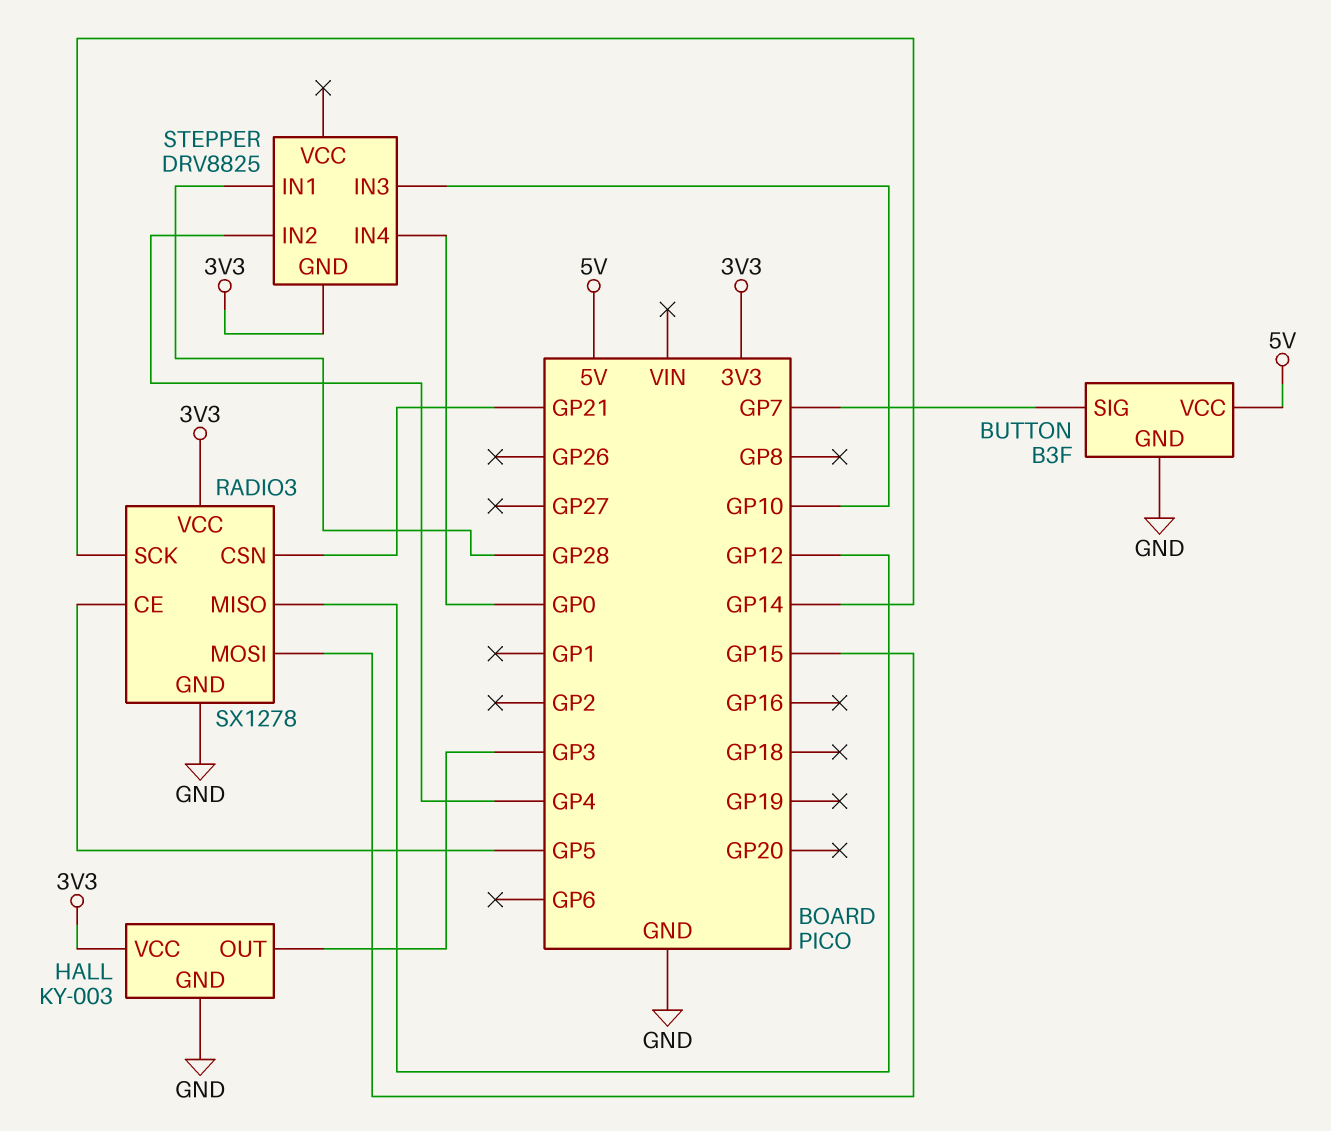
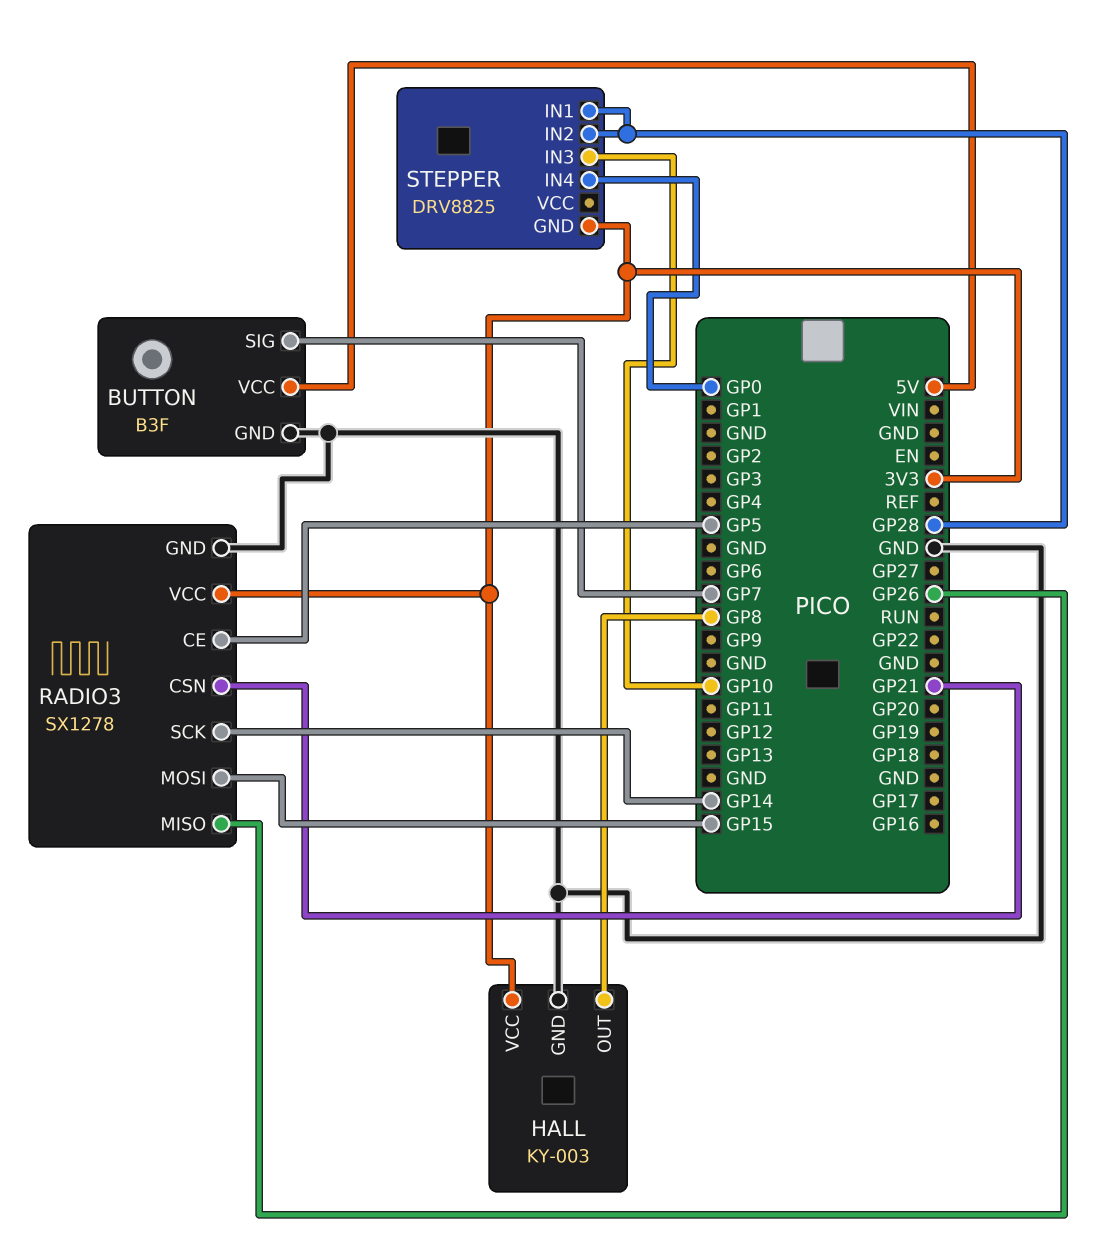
HALL pin OUT: GP3 -> GP8
RADIO3 pin MISO: GP12 -> GP26
STEPPER pin IN2: GP4 -> GP28

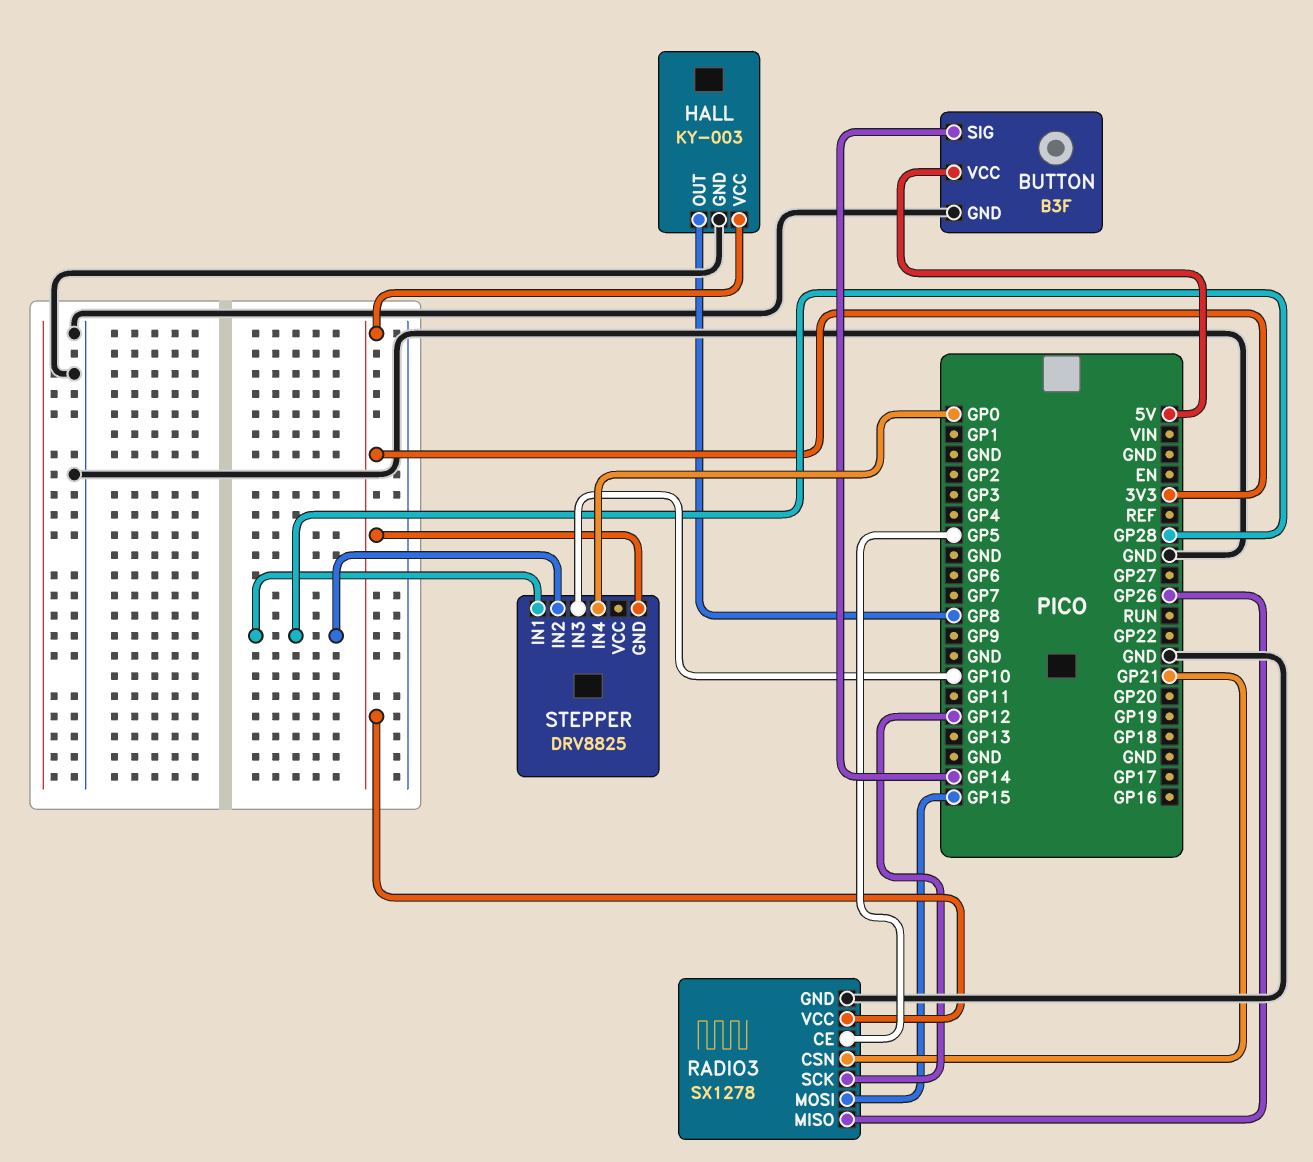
BUTTON pin SIG: GP7 -> GP14
RADIO3 pin SCK: GP14 -> GP12

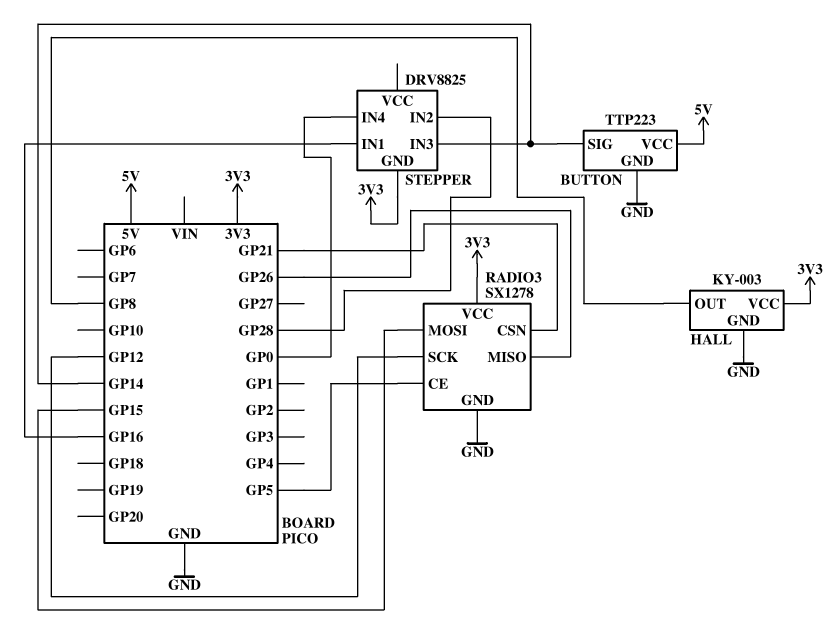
BUTTON: B3F -> TTP223
STEPPER pin IN1: GP28 -> GP16
STEPPER pin IN3: GP10 -> GP14

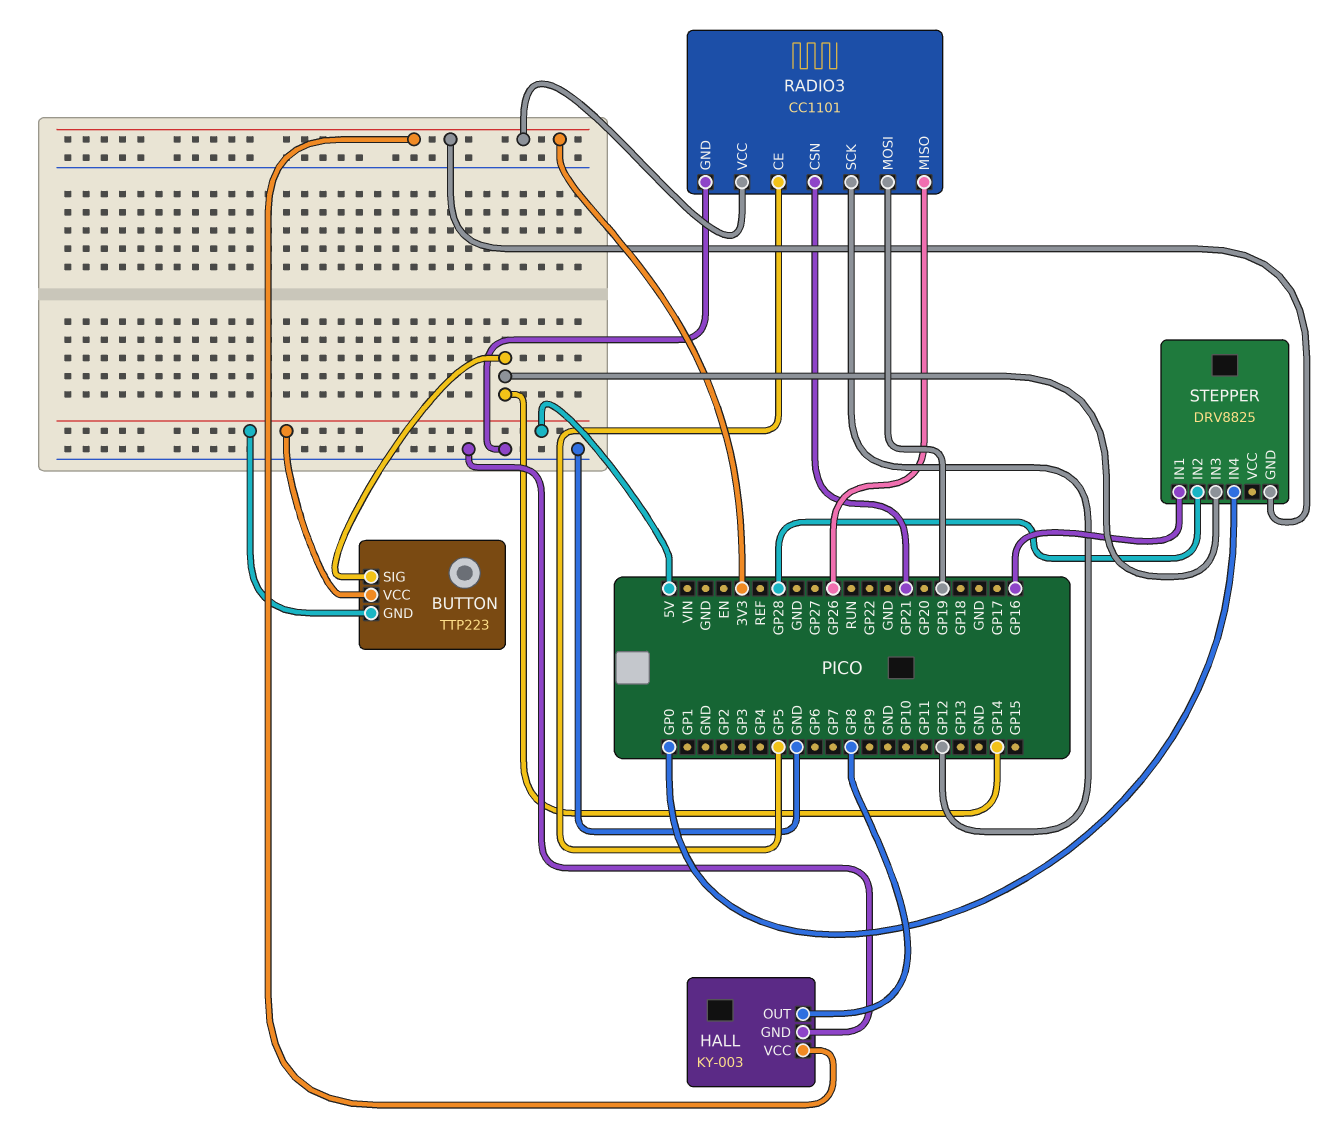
BUTTON pin GND: GND -> 5V
RADIO3: SX1278 -> CC1101
RADIO3 pin MOSI: GP15 -> GP19

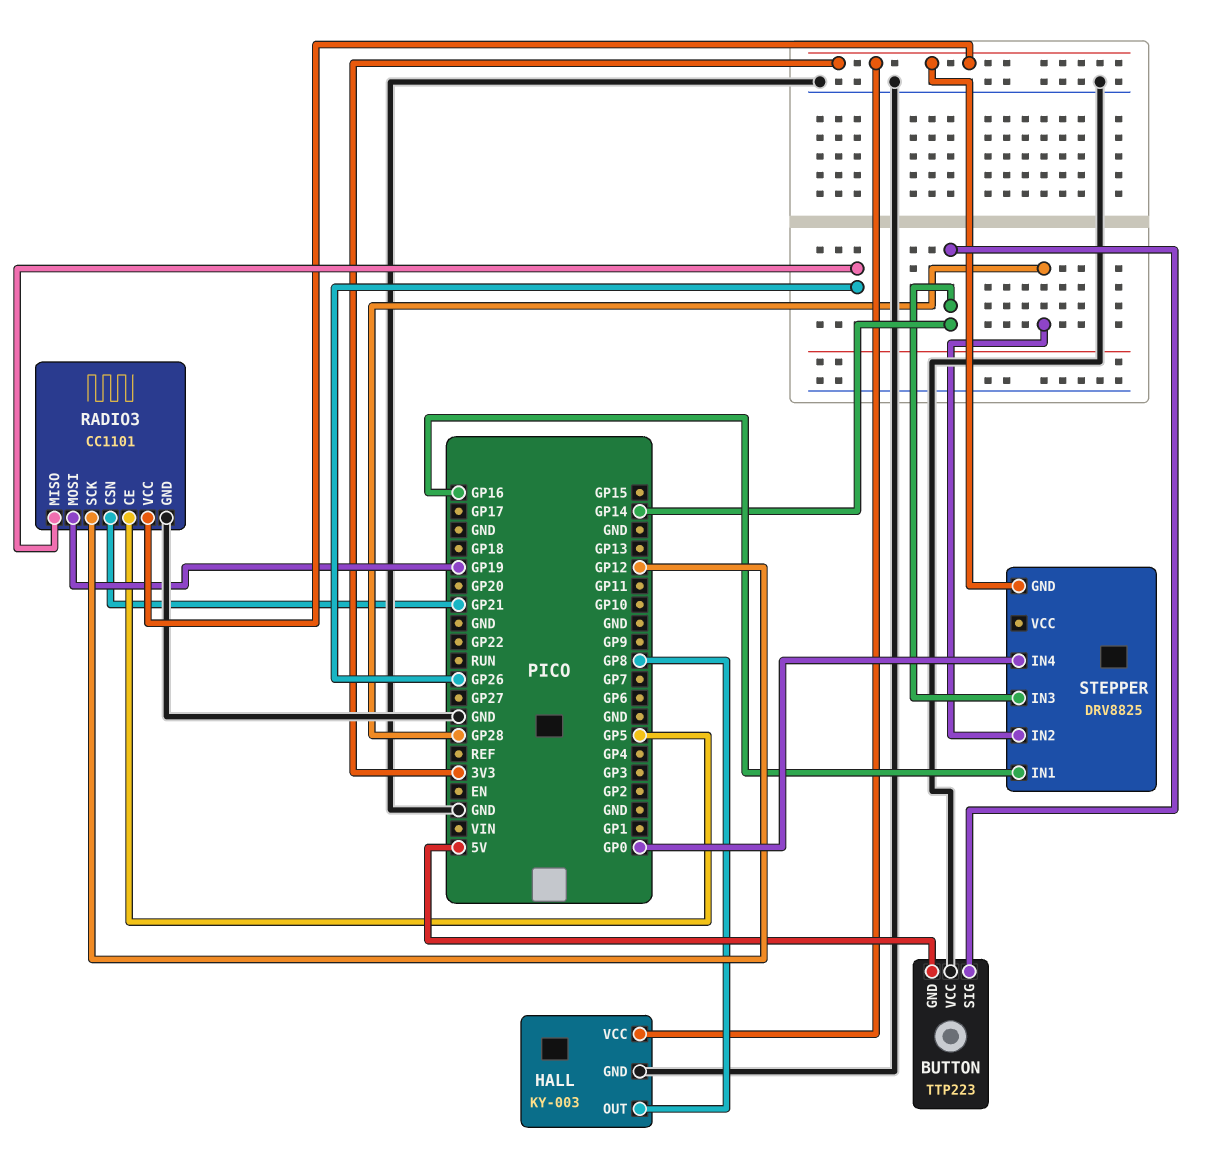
BUTTON pin VCC: 5V -> GND

